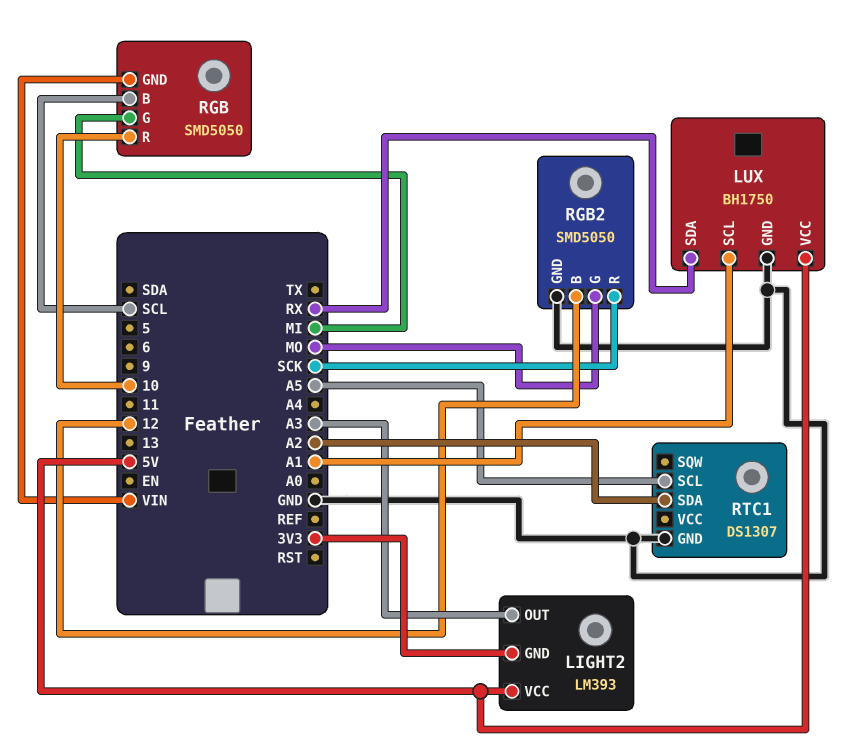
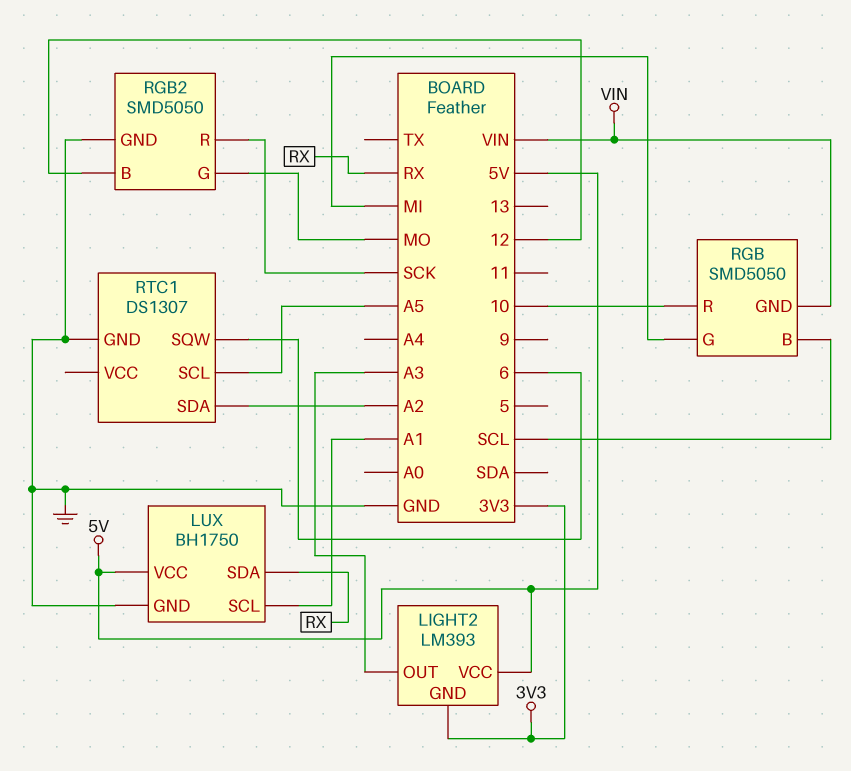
RTC1 pin SQW: none -> 6

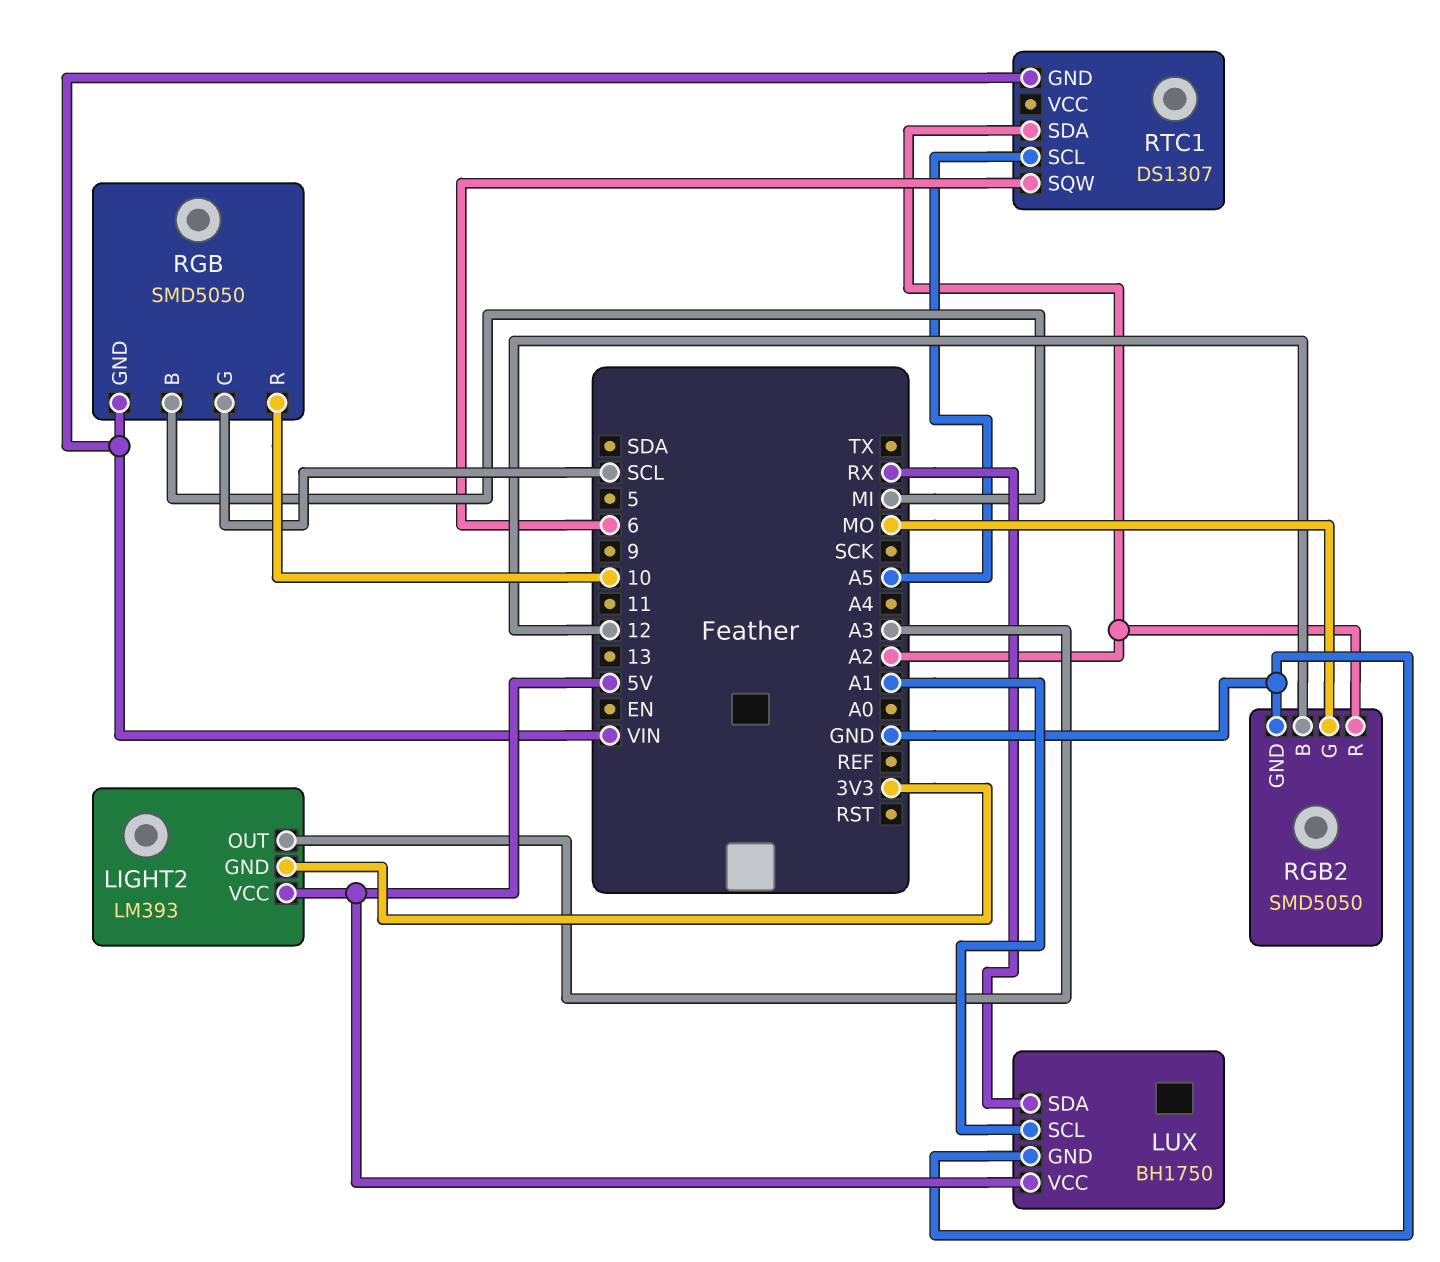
RGB pin B: SCL -> MI
RGB pin G: MI -> SCL
RGB2 pin R: SCK -> A2
RTC1 pin GND: GND -> VIN

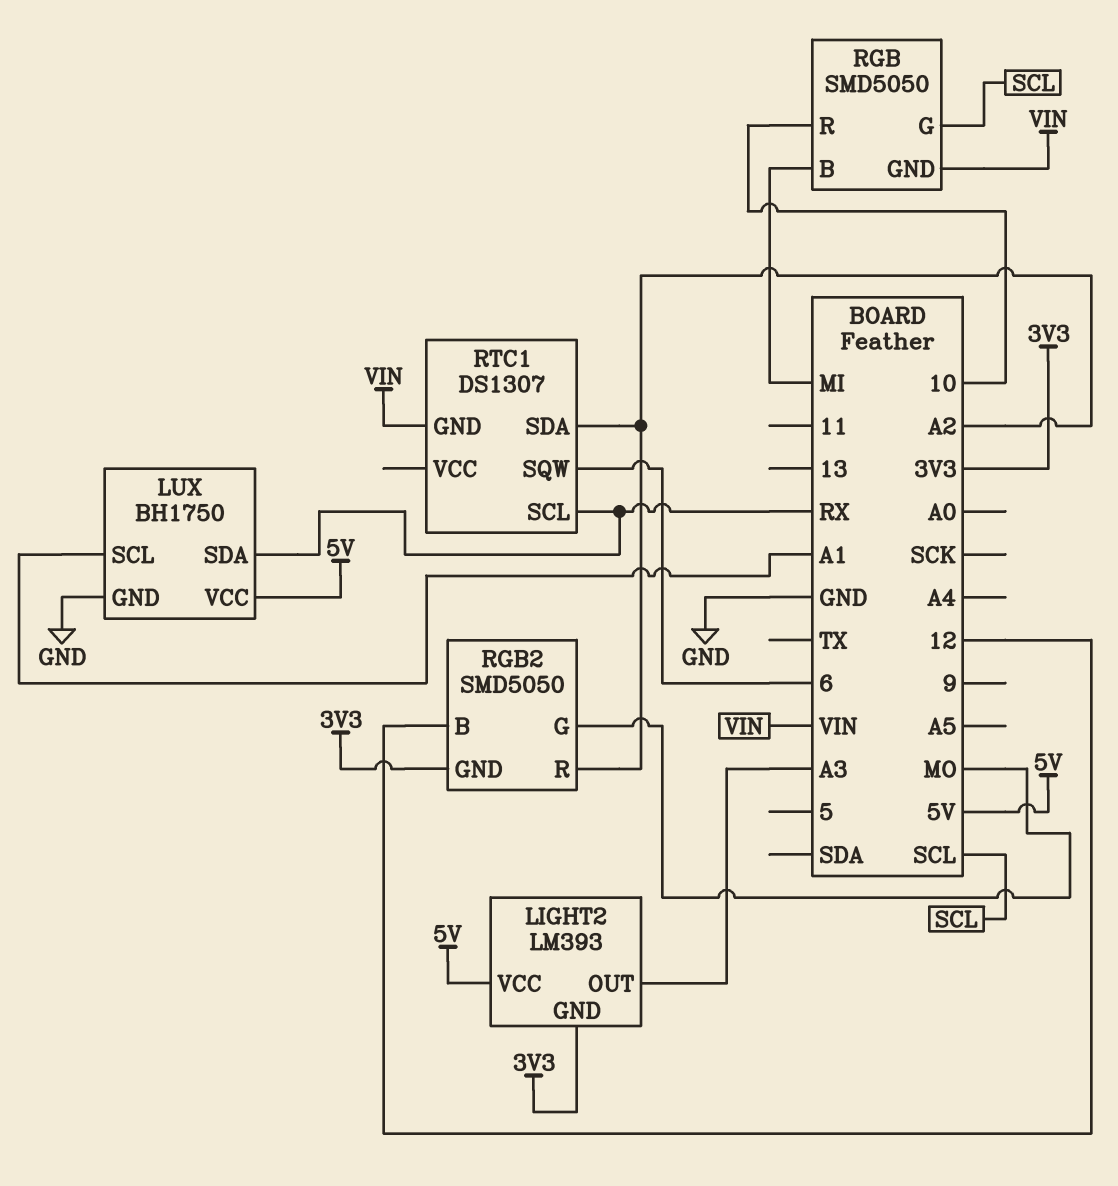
RGB2 pin GND: GND -> 3V3
RTC1 pin SCL: A5 -> RX

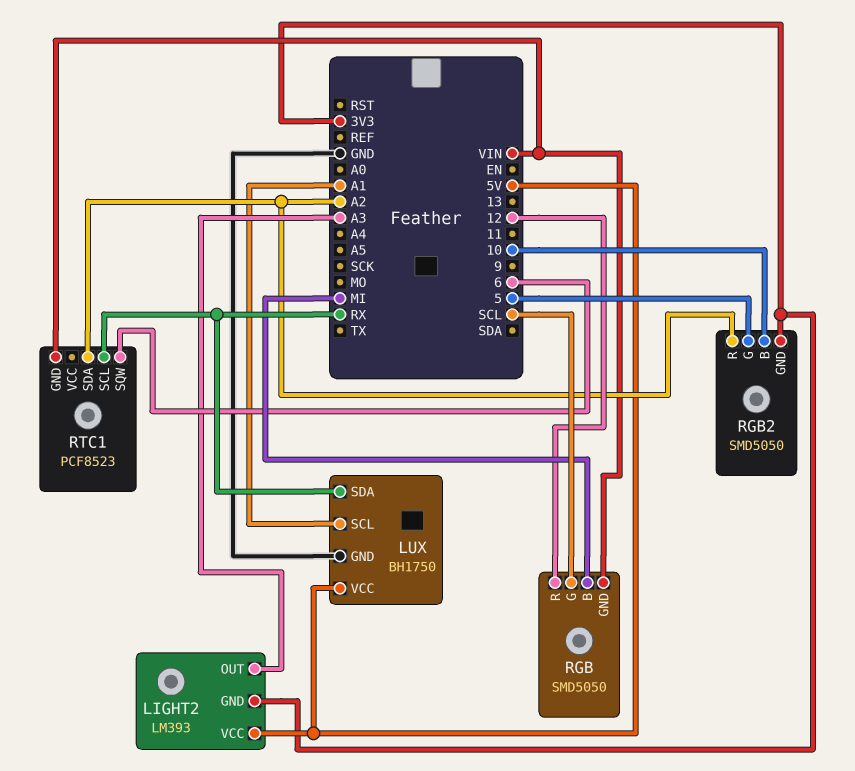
RGB pin R: 10 -> 12
RGB2 pin B: 12 -> 10
RGB2 pin G: MO -> 5
RTC1: DS1307 -> PCF8523

